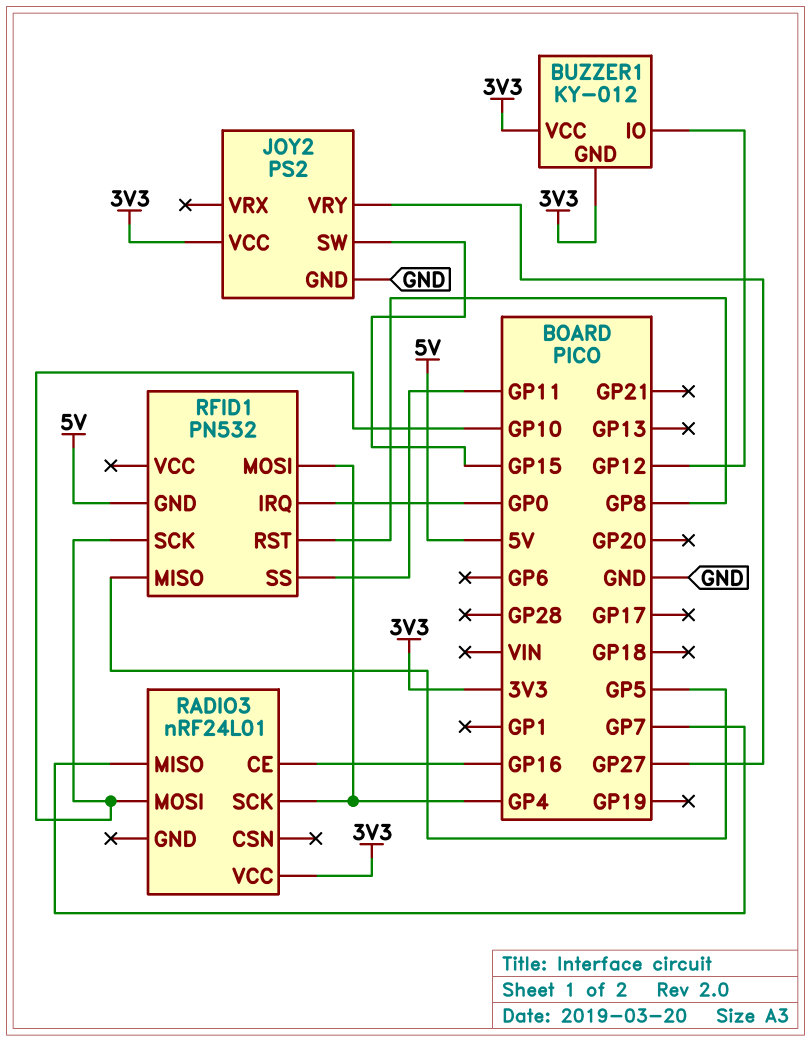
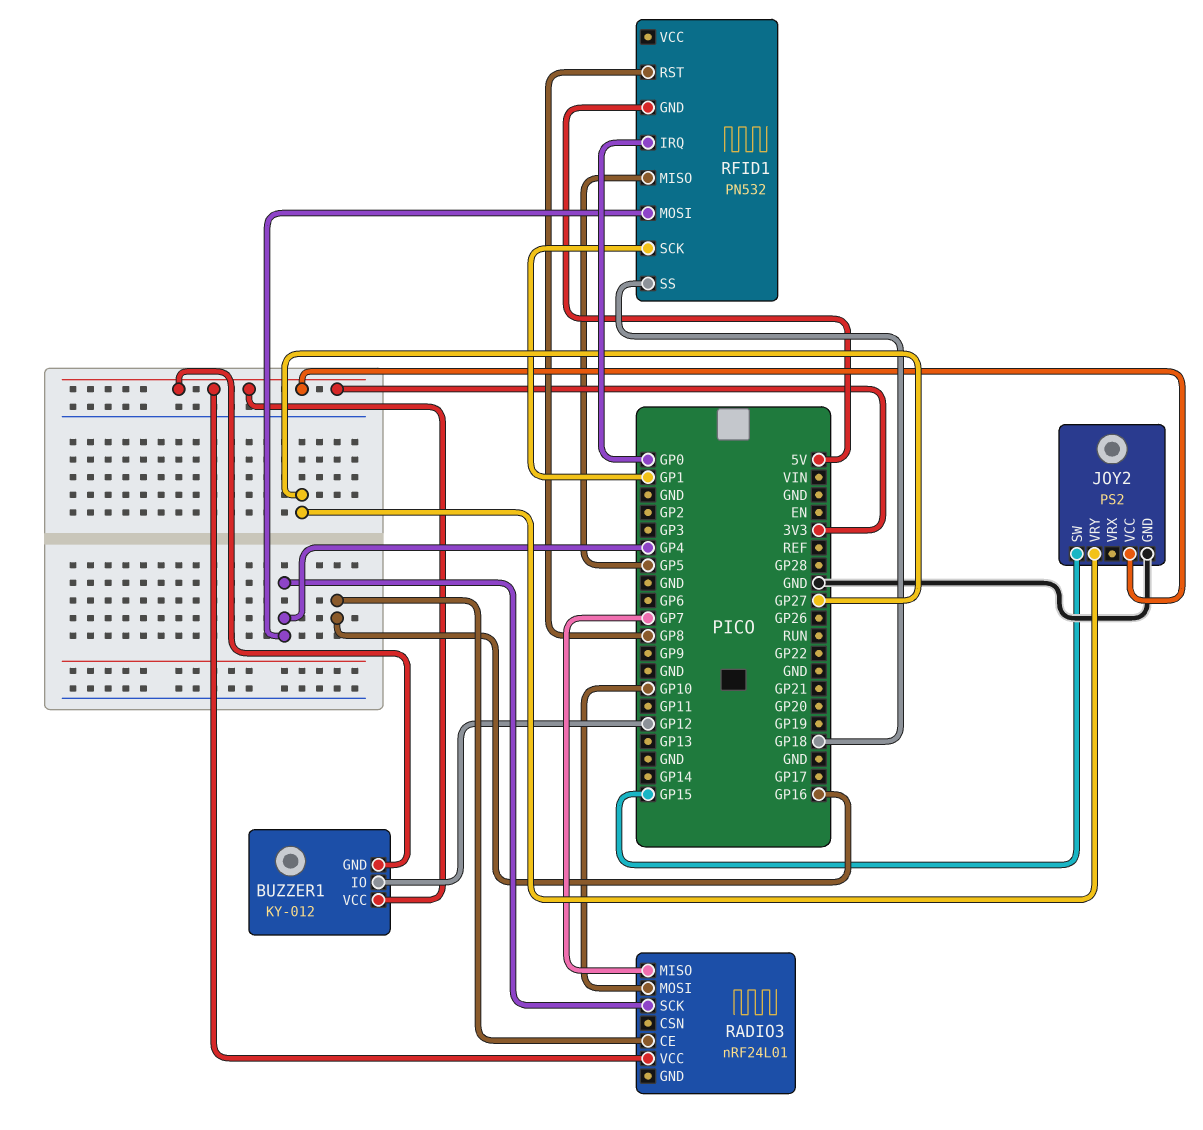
RFID1 pin SCK: GP10 -> GP1
RFID1 pin SS: GP11 -> GP18

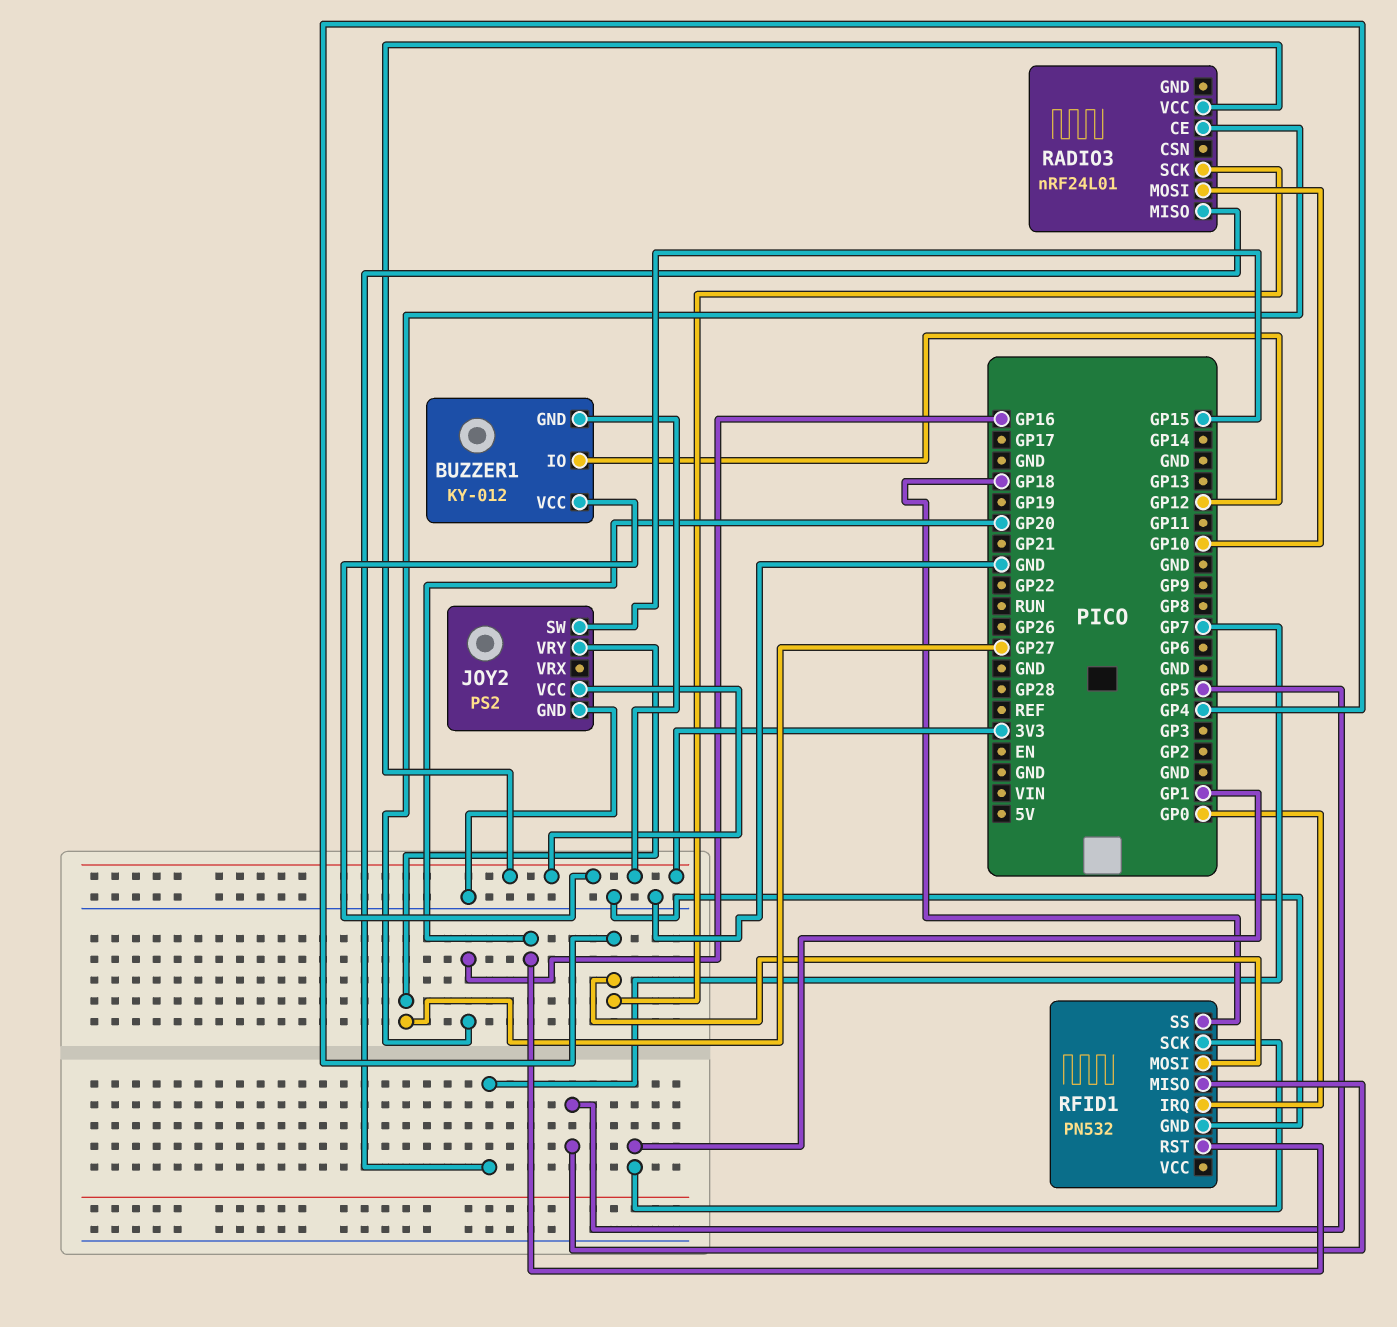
RFID1 pin GND: 5V -> GND
RFID1 pin RST: GP8 -> GP20

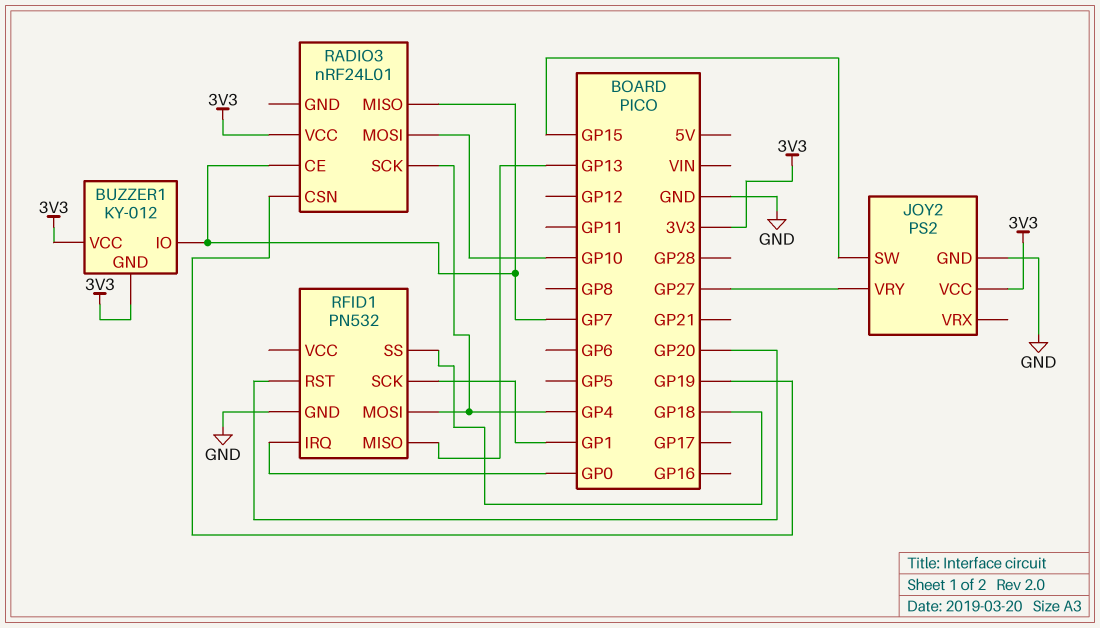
BUZZER1 pin IO: GP12 -> GP7
RADIO3 pin CE: GP16 -> GP7
RADIO3 pin CSN: none -> GP19
RFID1 pin MISO: GP5 -> GP13

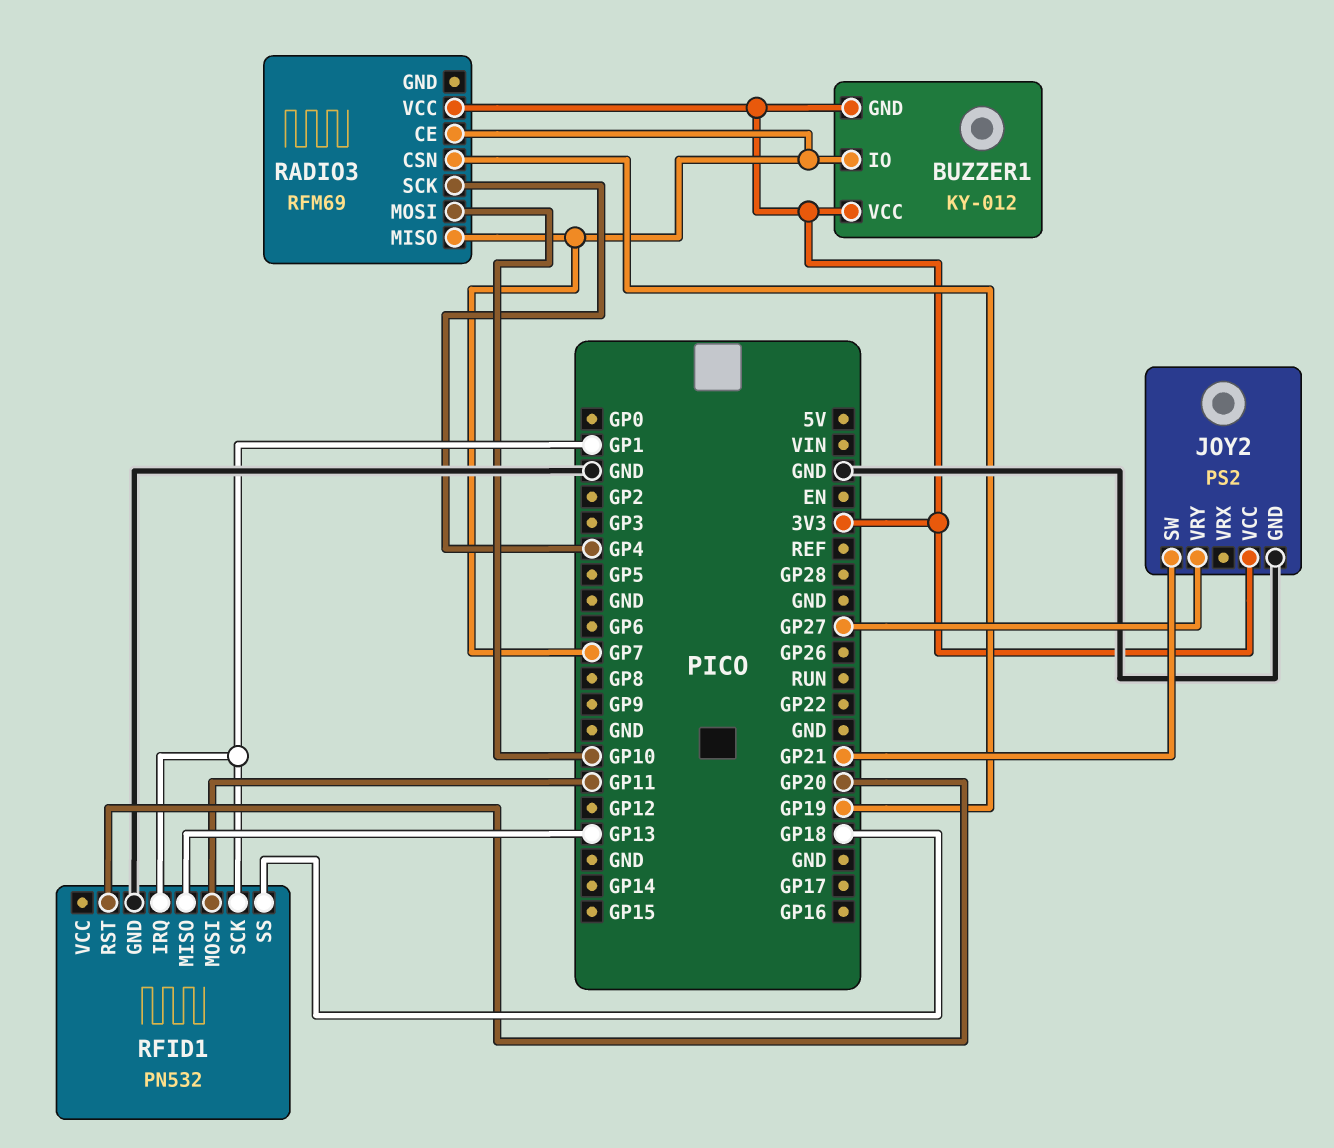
JOY2 pin SW: GP15 -> GP21
RADIO3: nRF24L01 -> RFM69
RFID1 pin IRQ: GP0 -> GP1
RFID1 pin MOSI: GP4 -> GP11

